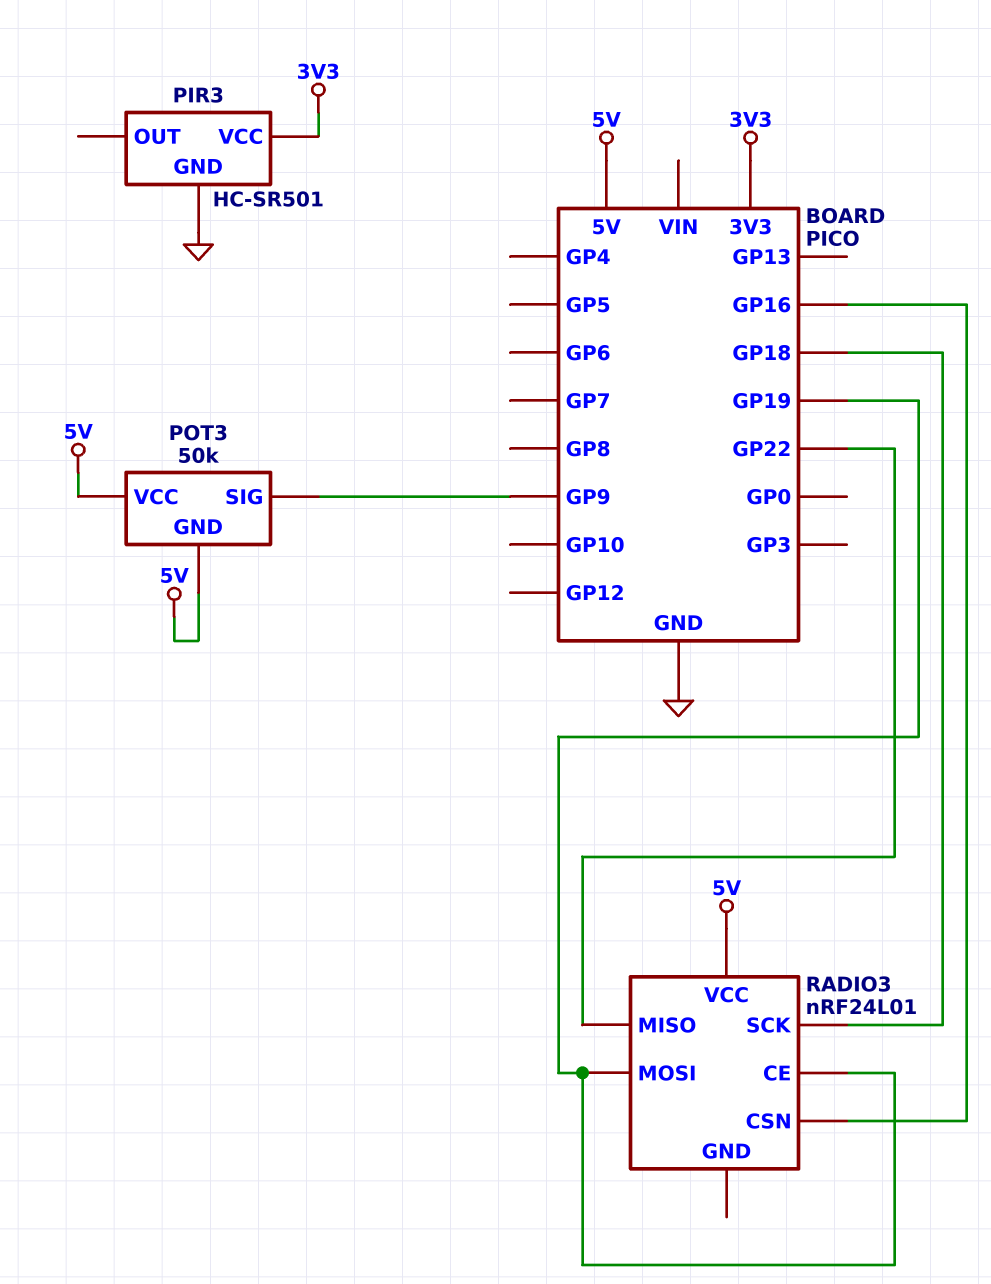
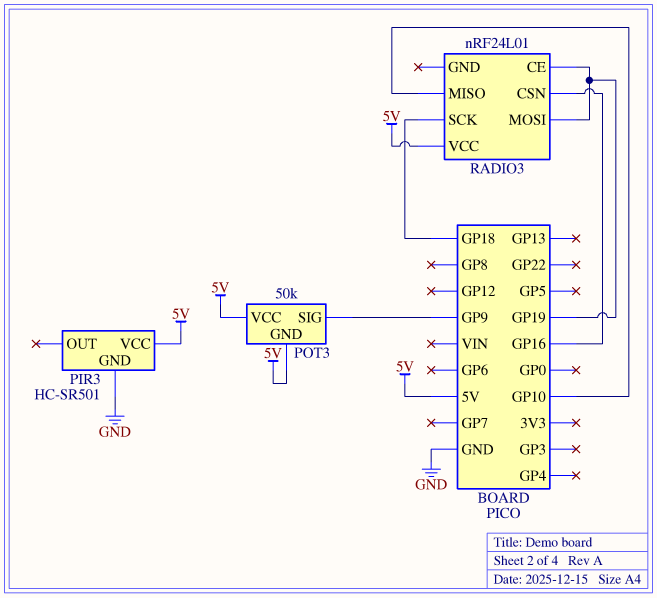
PIR3 pin VCC: 3V3 -> 5V
RADIO3 pin MISO: GP22 -> GP10

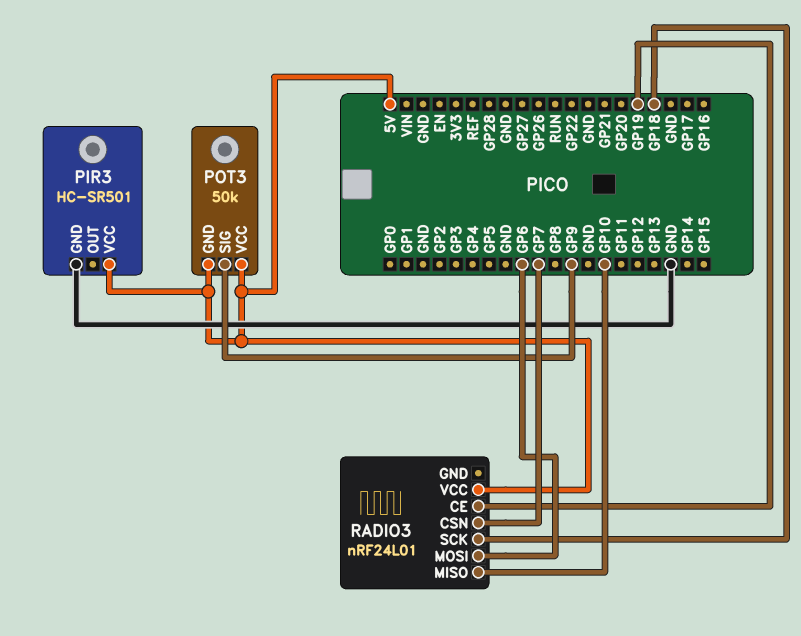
RADIO3 pin CSN: GP16 -> GP7
RADIO3 pin MOSI: GP19 -> GP6

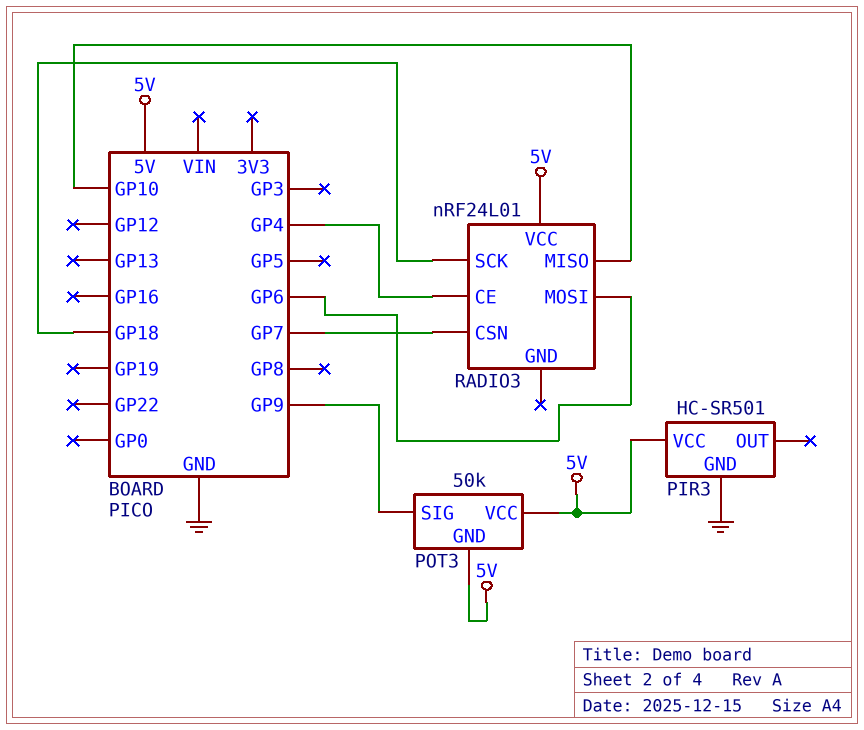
RADIO3 pin CE: GP19 -> GP4

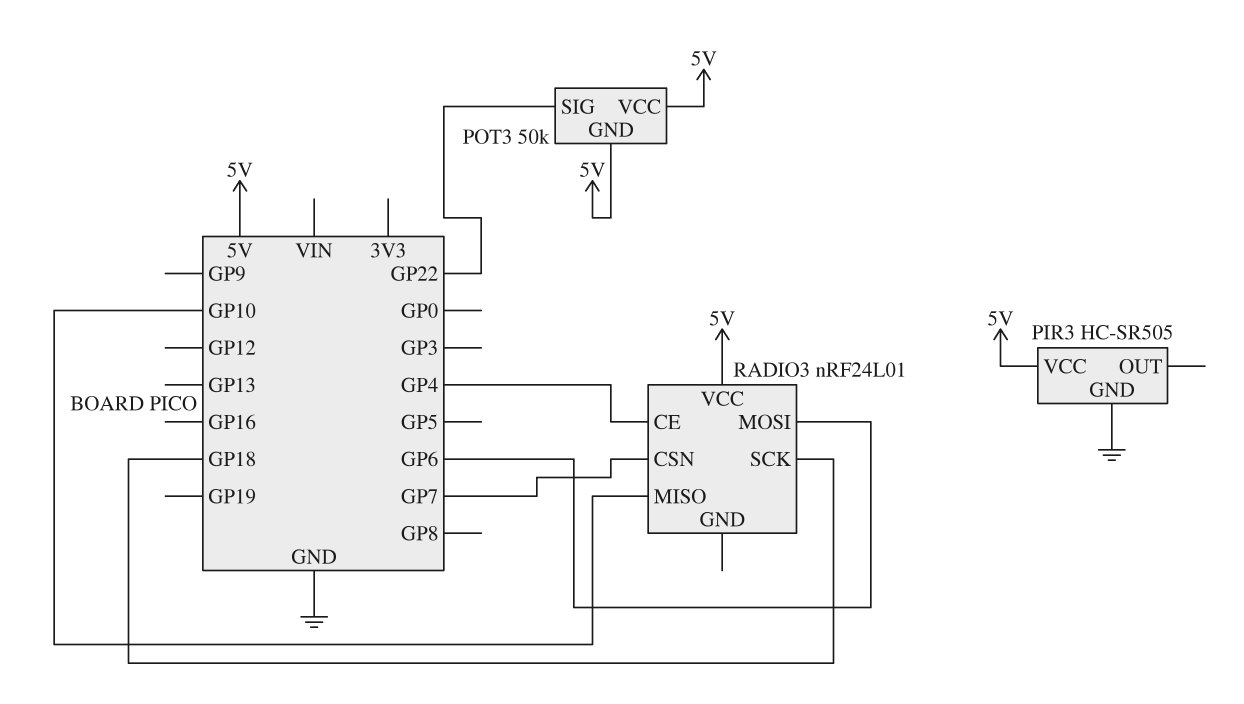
PIR3: HC-SR501 -> HC-SR505
POT3 pin SIG: GP9 -> GP22

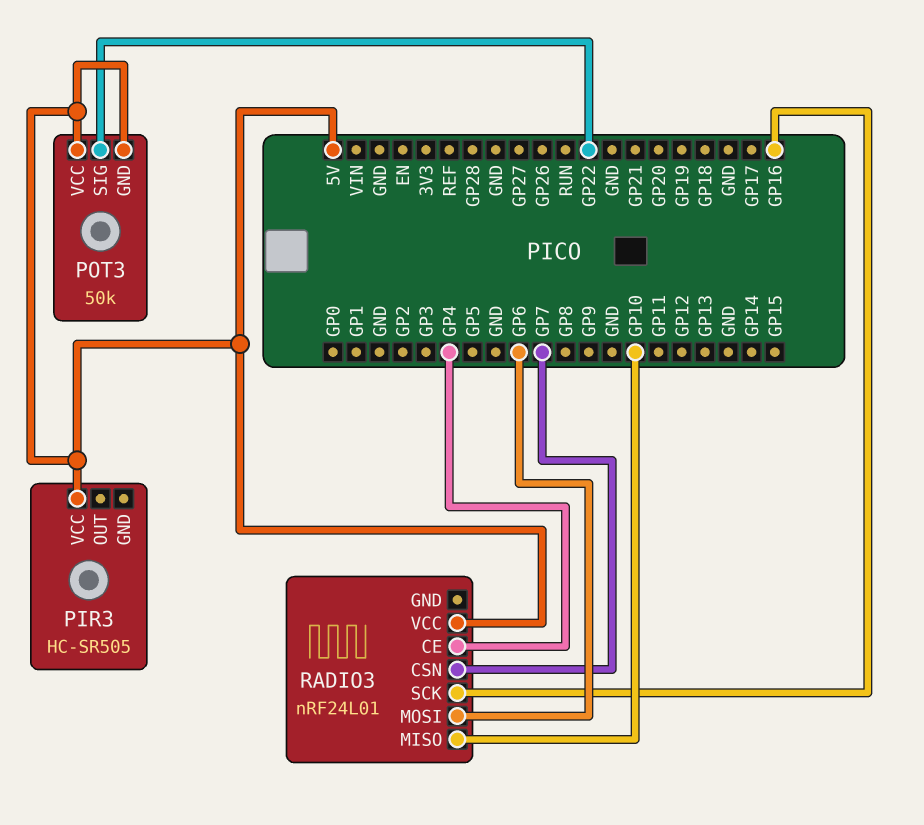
PIR3 pin GND: GND -> none
RADIO3 pin SCK: GP18 -> GP16

